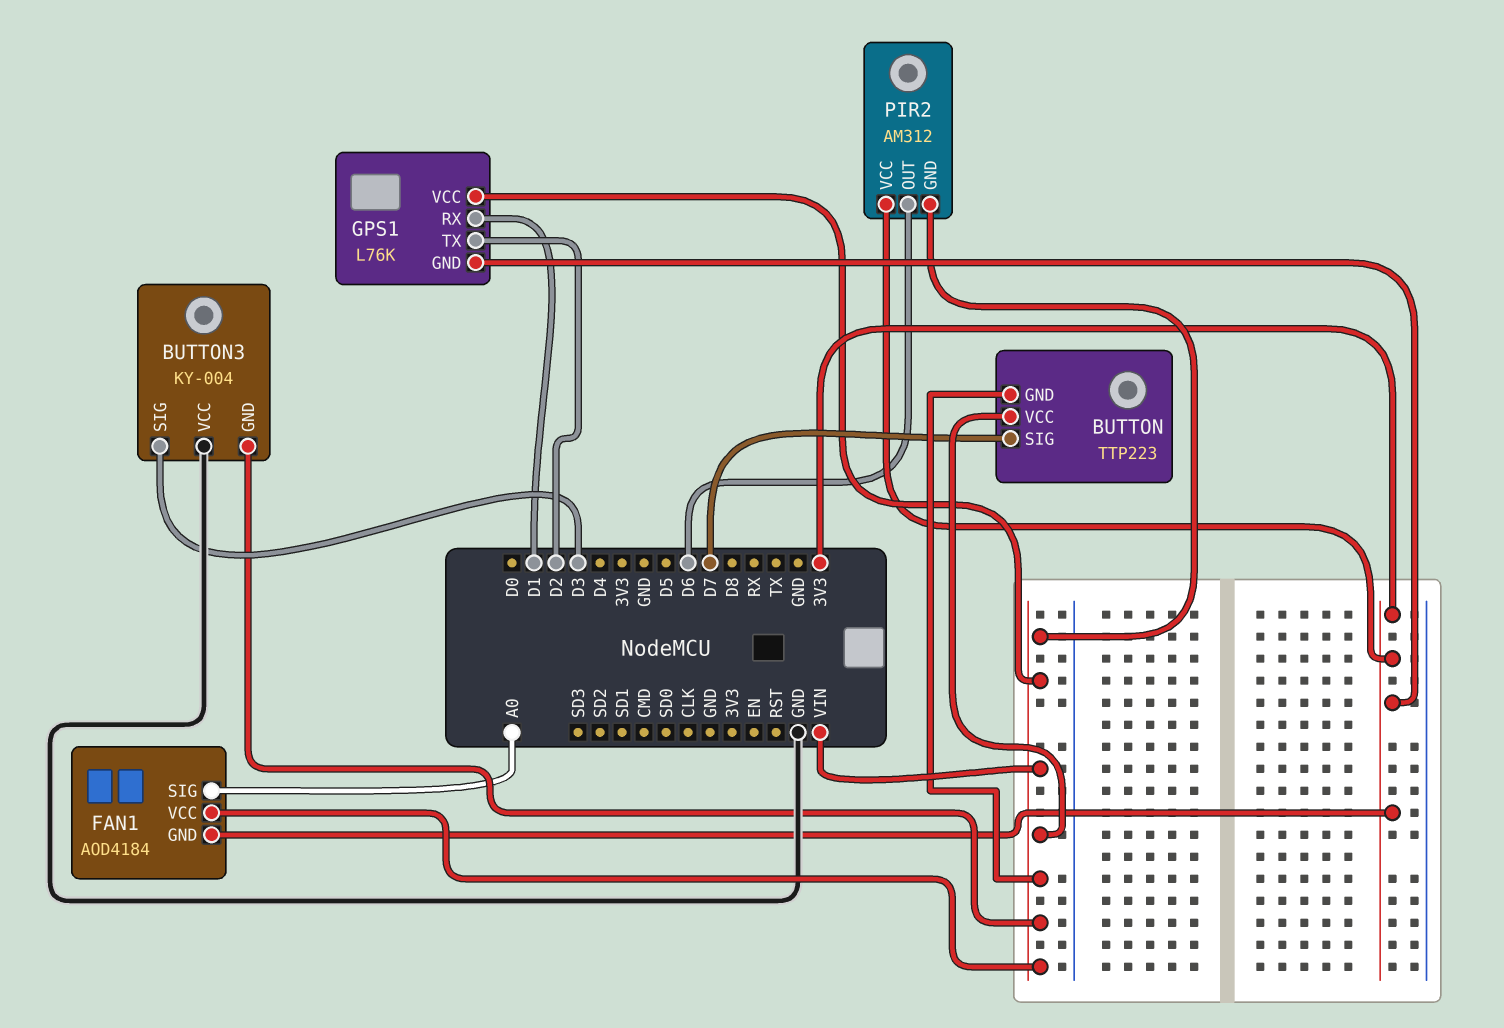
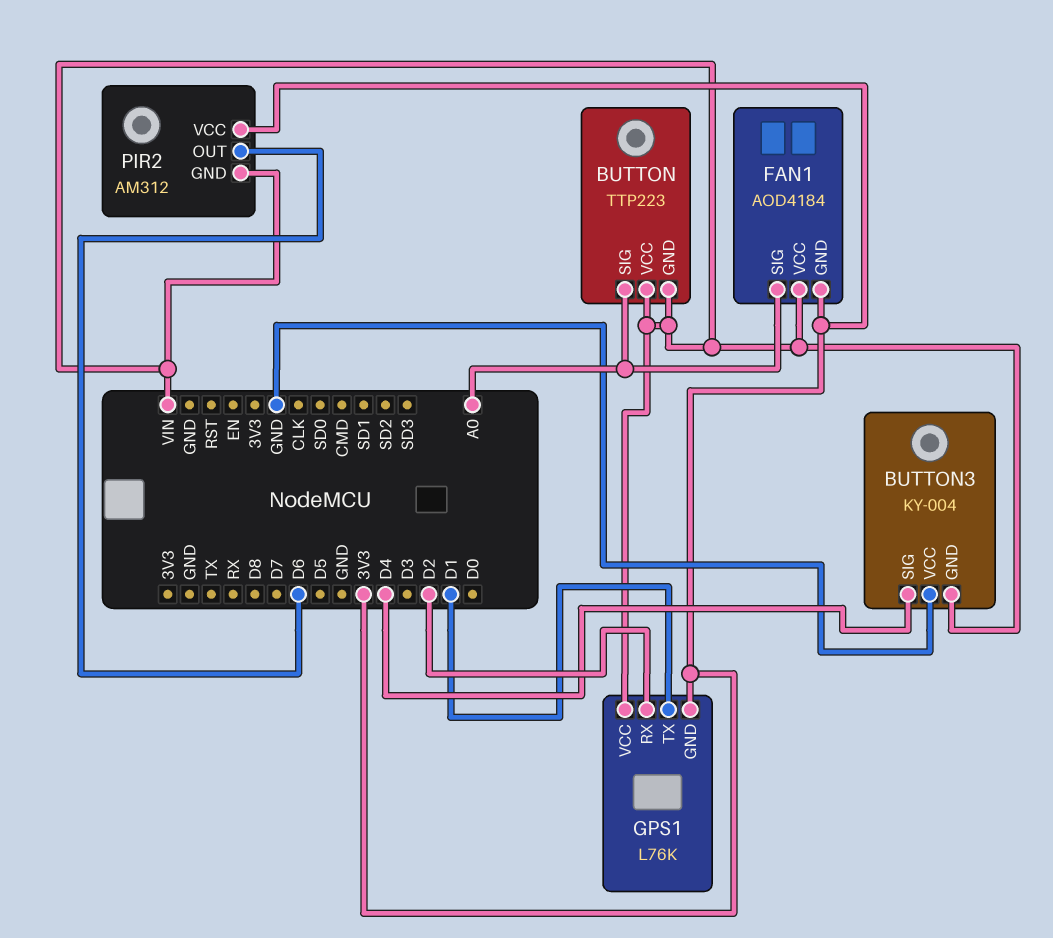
BUTTON pin SIG: D7 -> A0
BUTTON3 pin SIG: D3 -> D4
GPS1 pin RX: D1 -> D2
GPS1 pin TX: D2 -> D1

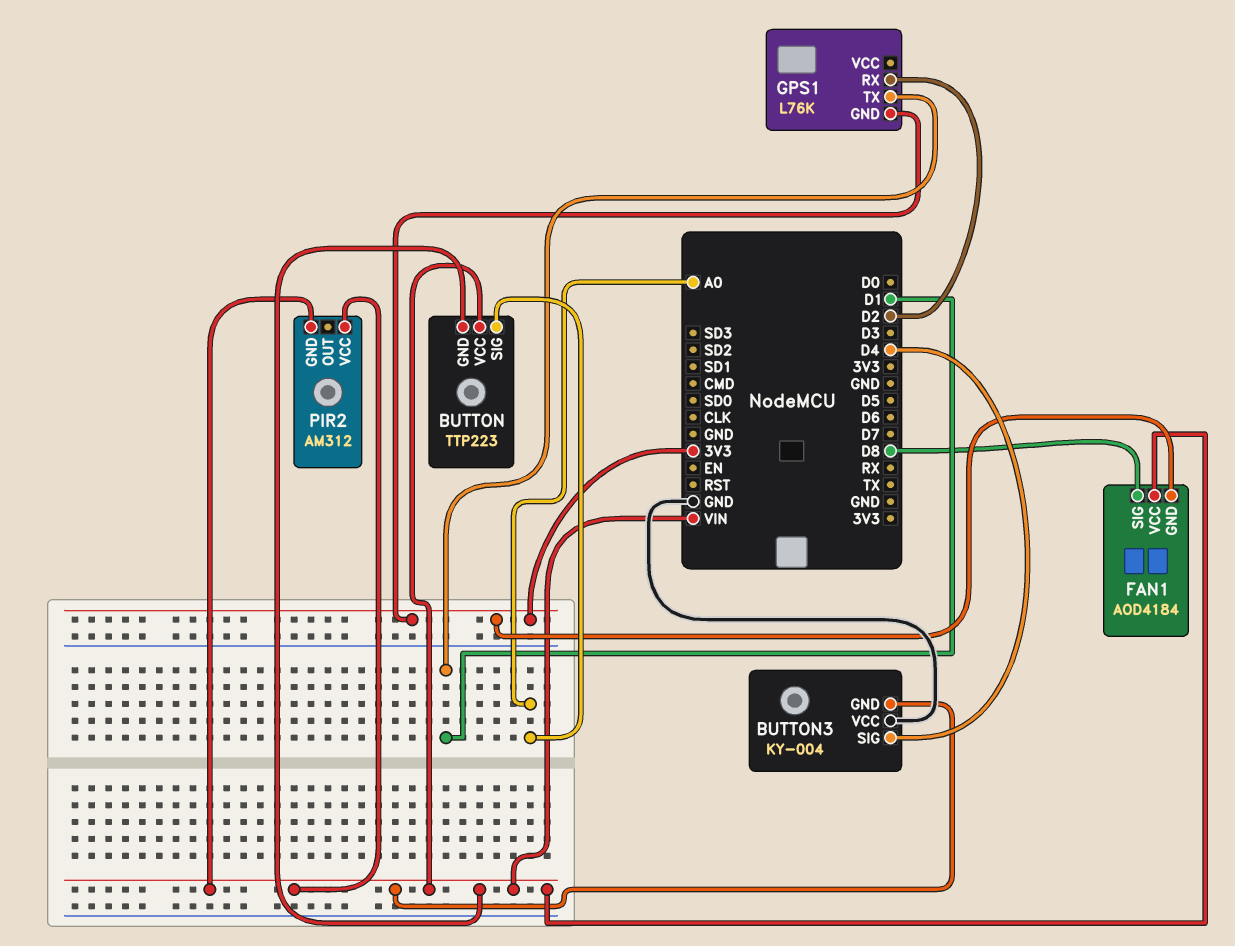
FAN1 pin SIG: A0 -> D8
GPS1 pin VCC: VIN -> none
PIR2 pin OUT: D6 -> none
PIR2 pin VCC: 3V3 -> VIN

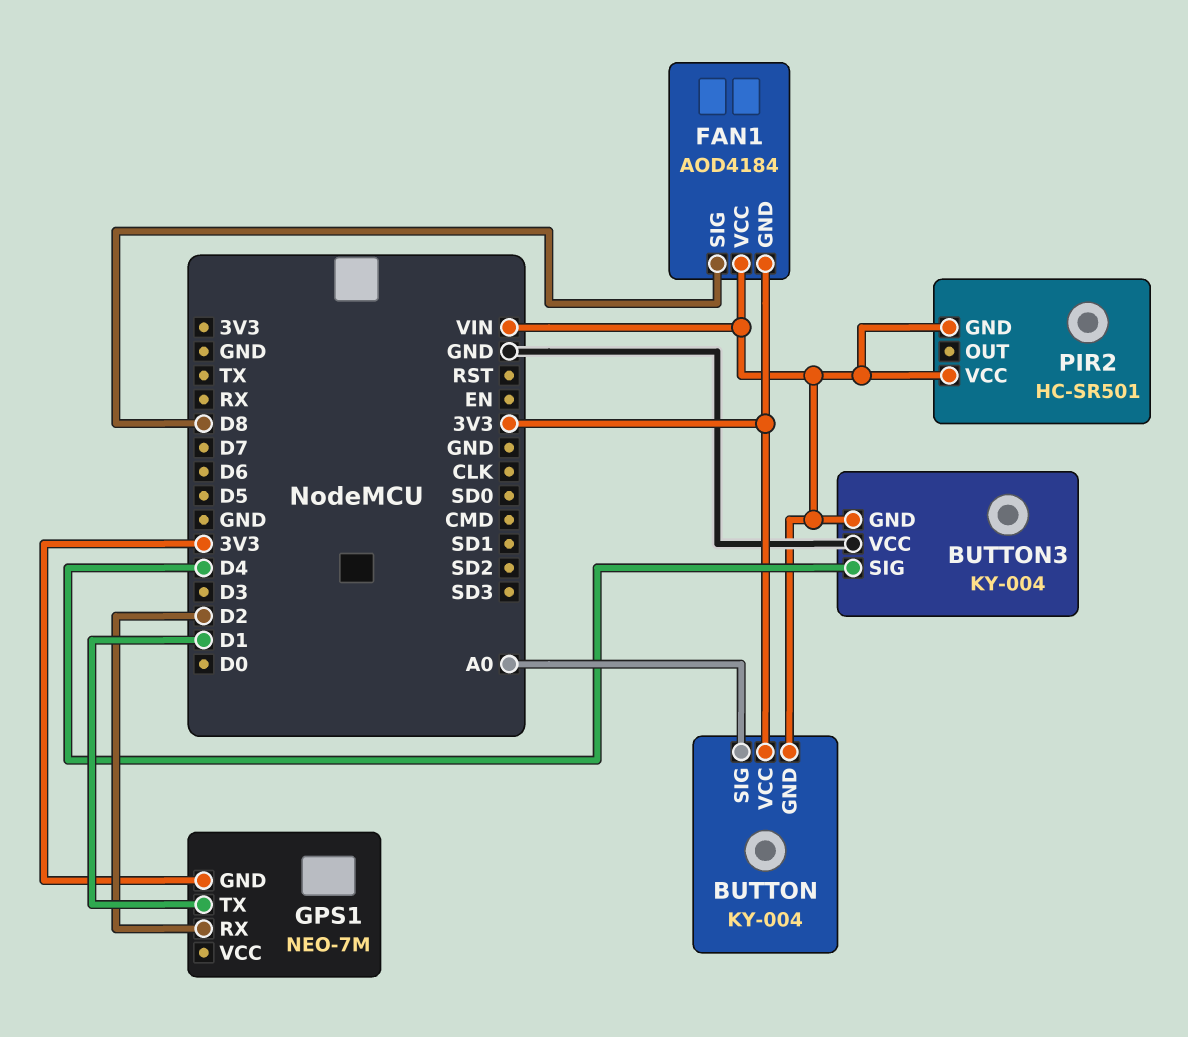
BUTTON: TTP223 -> KY-004
BUTTON pin VCC: VIN -> 3V3
GPS1: L76K -> NEO-7M
PIR2: AM312 -> HC-SR501

